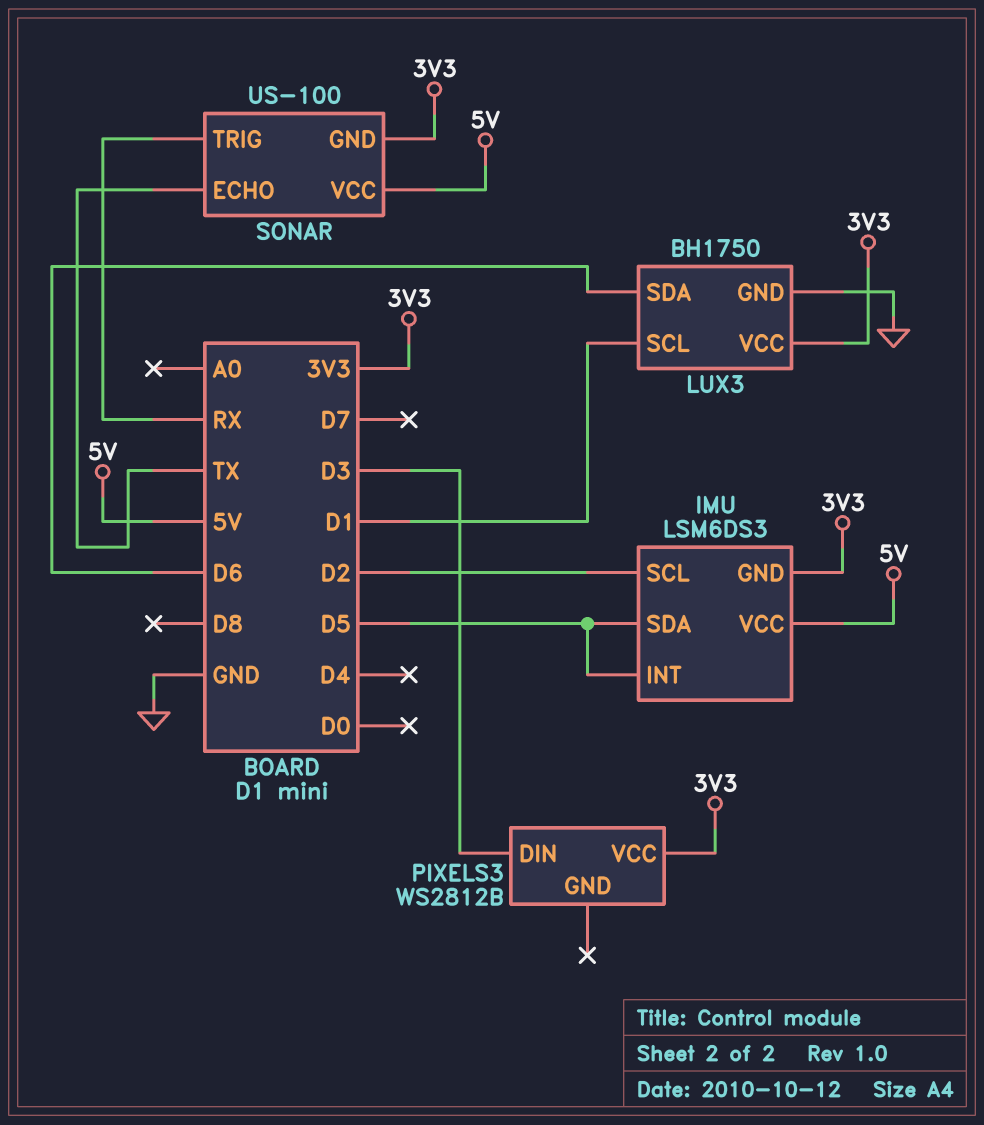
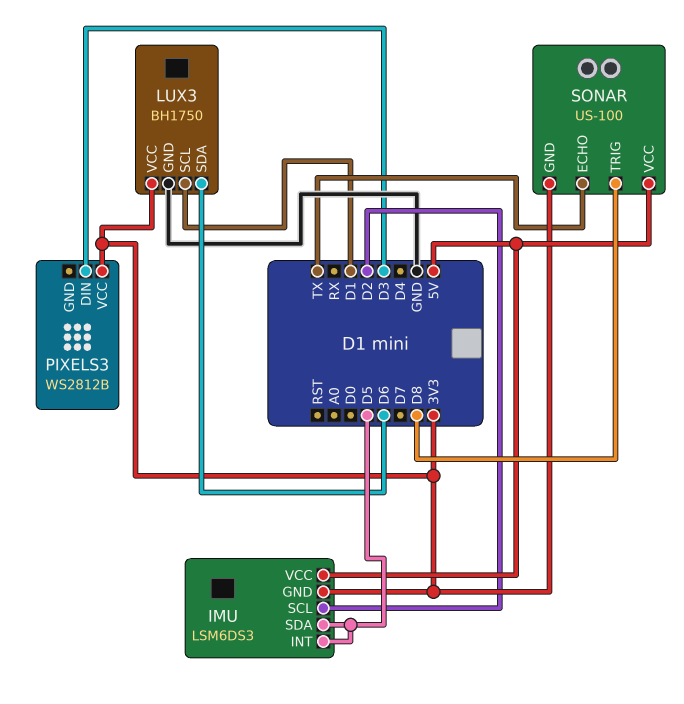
SONAR pin TRIG: RX -> D8

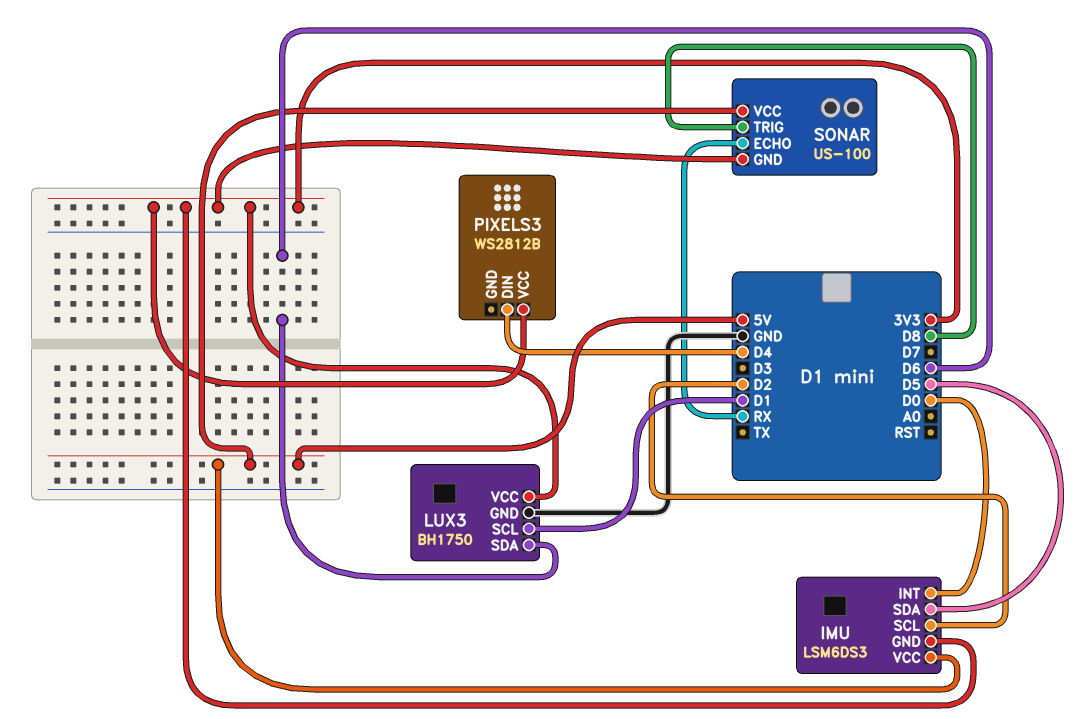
IMU pin INT: D5 -> D0
PIXELS3 pin DIN: D3 -> D4
SONAR pin ECHO: TX -> RX

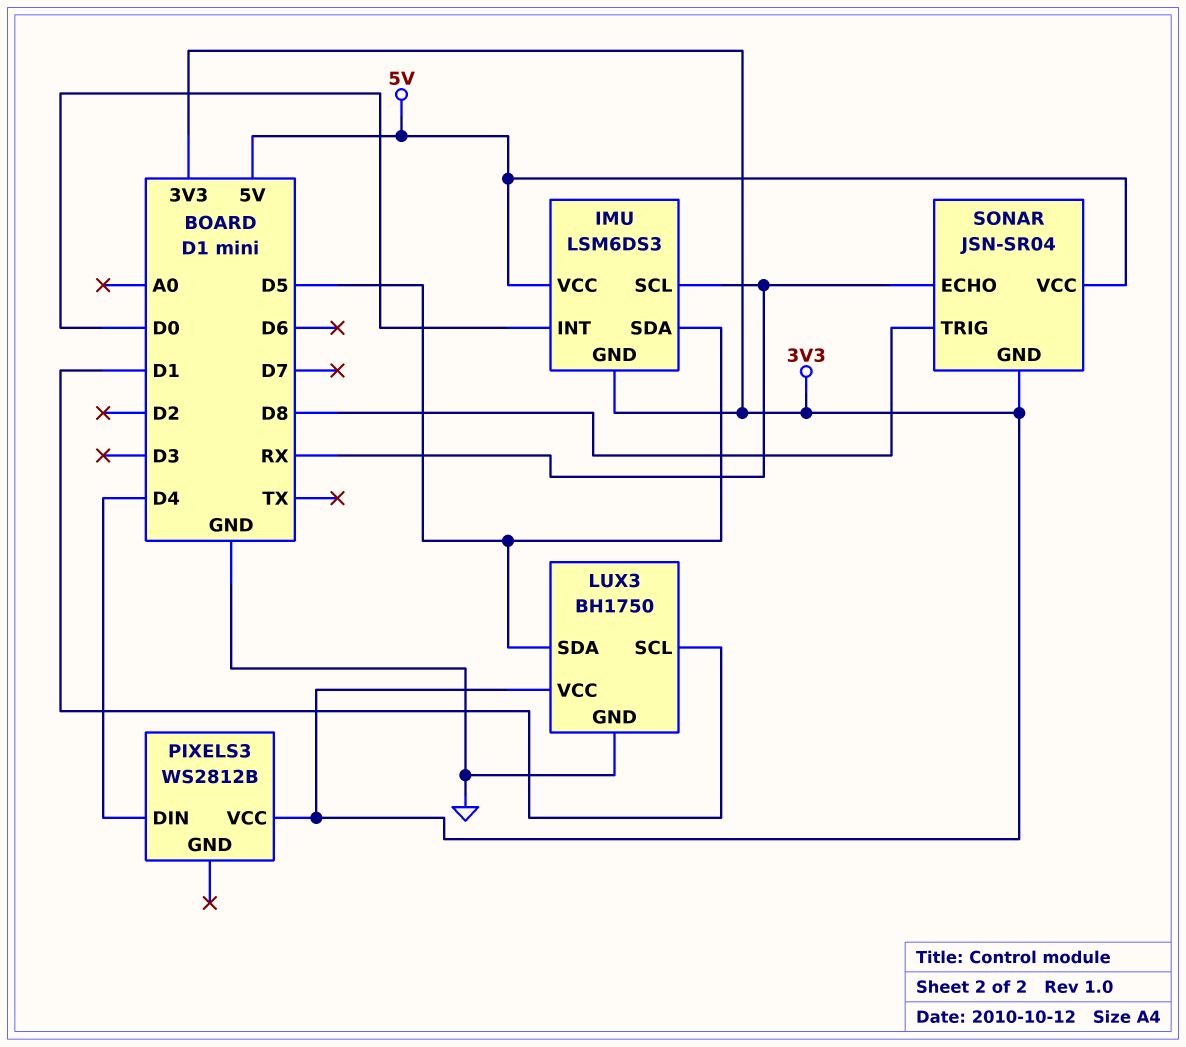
IMU pin SCL: D2 -> RX
LUX3 pin SDA: D6 -> D5
SONAR: US-100 -> JSN-SR04

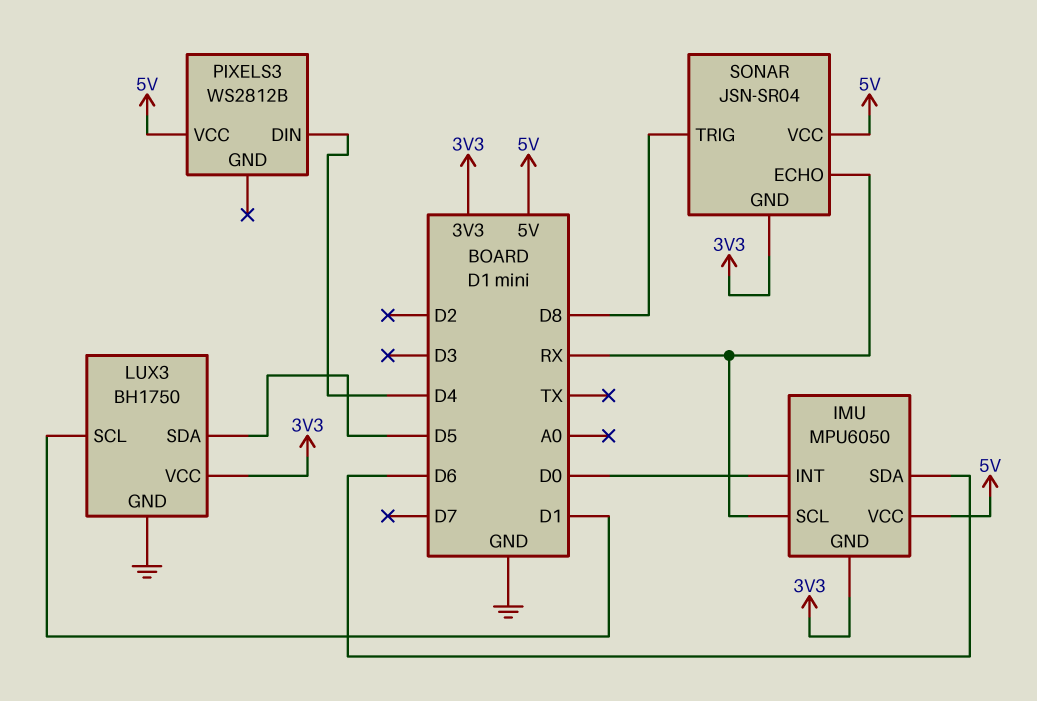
IMU: LSM6DS3 -> MPU6050
IMU pin SDA: D5 -> D6
PIXELS3 pin VCC: 3V3 -> 5V

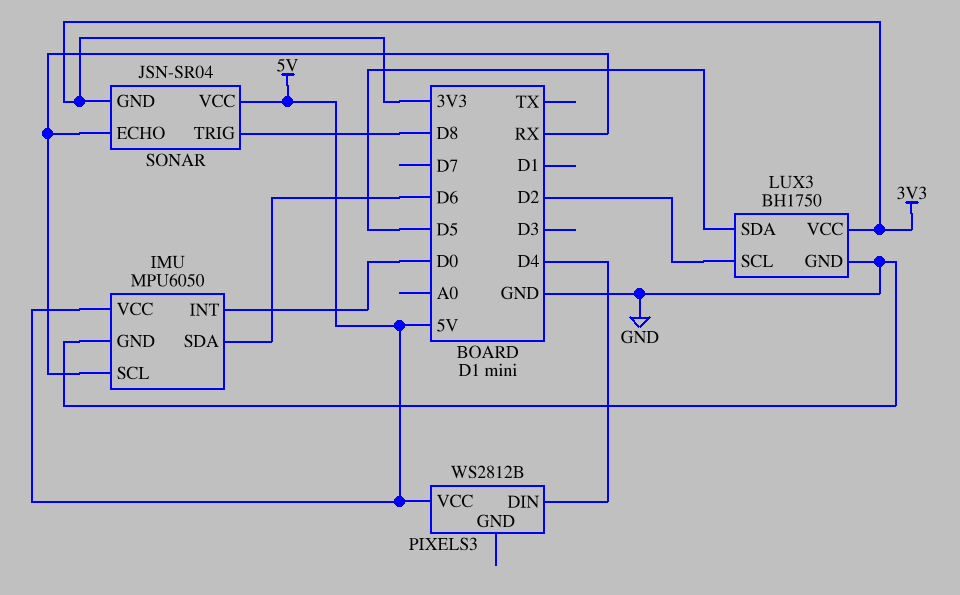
IMU pin GND: 3V3 -> GND
LUX3 pin SCL: D1 -> D2

